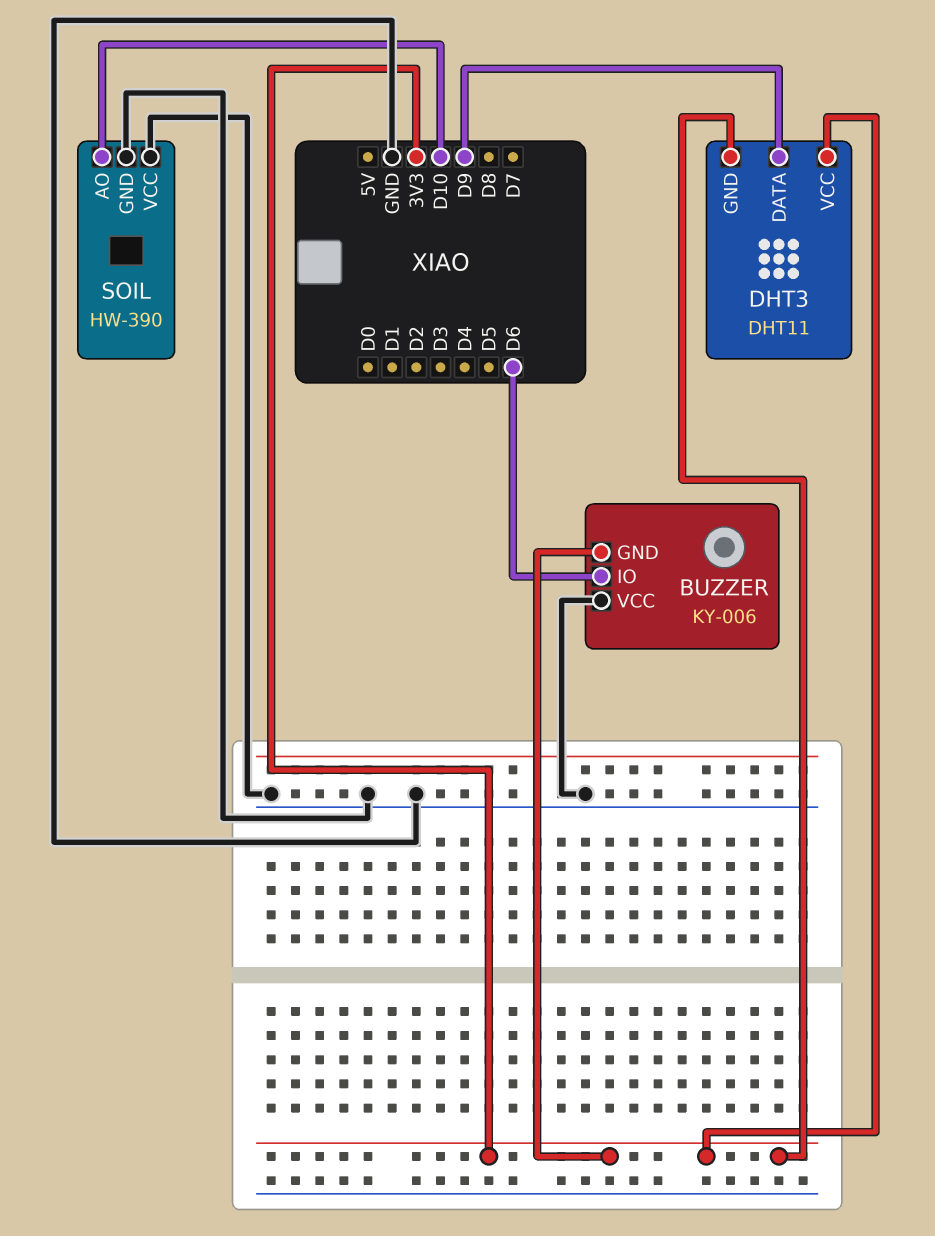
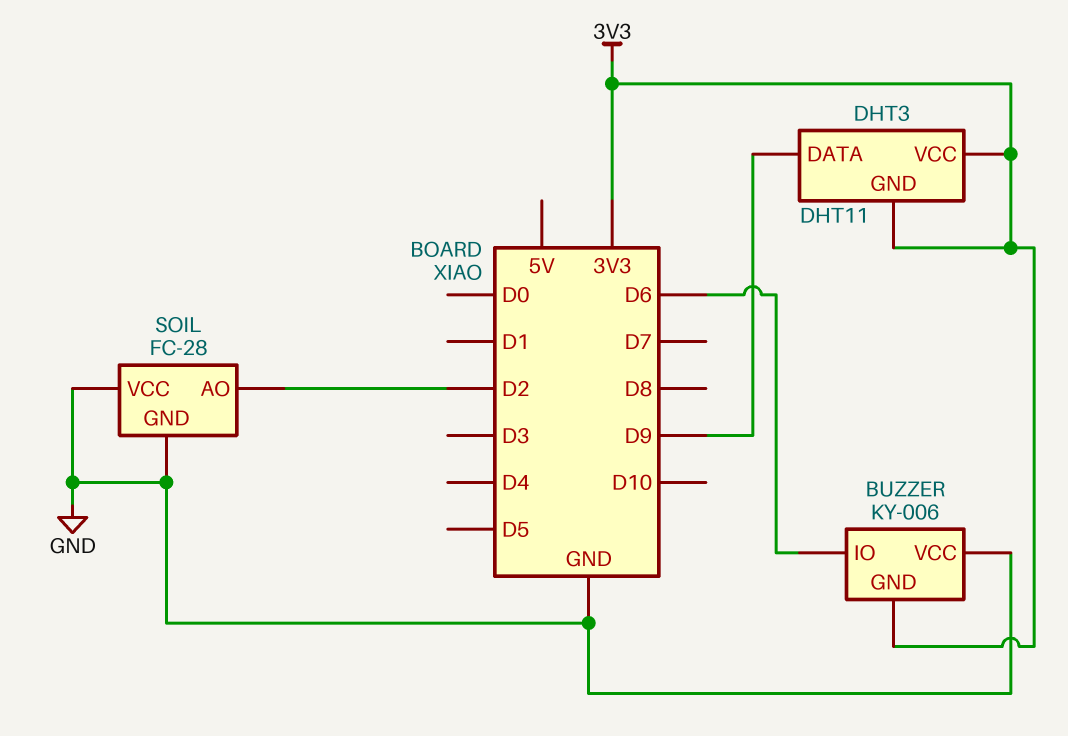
SOIL: HW-390 -> FC-28
SOIL pin AO: D10 -> D2

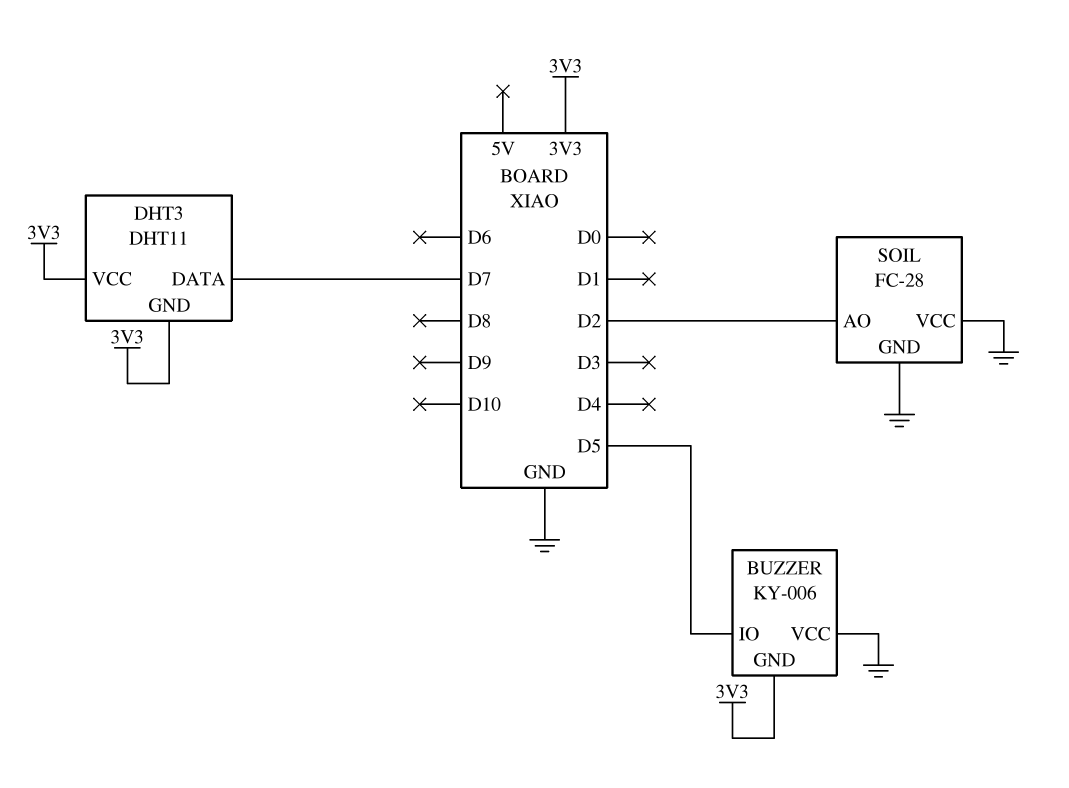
BUZZER pin IO: D6 -> D5
DHT3 pin DATA: D9 -> D7

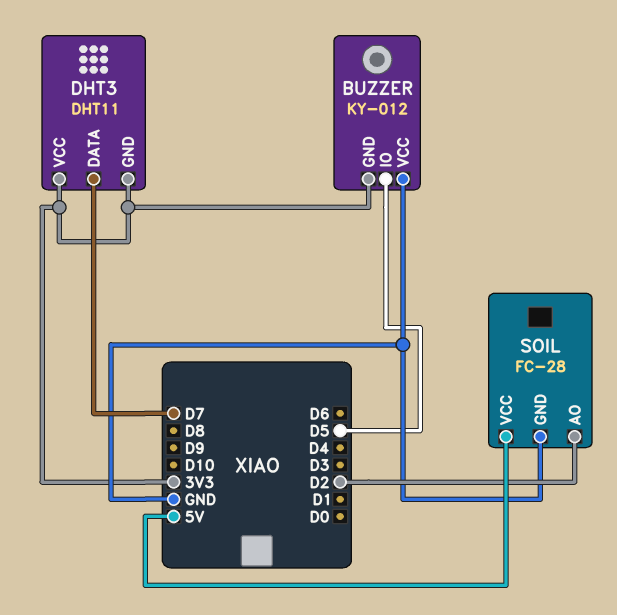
BUZZER: KY-006 -> KY-012
SOIL pin VCC: GND -> 5V

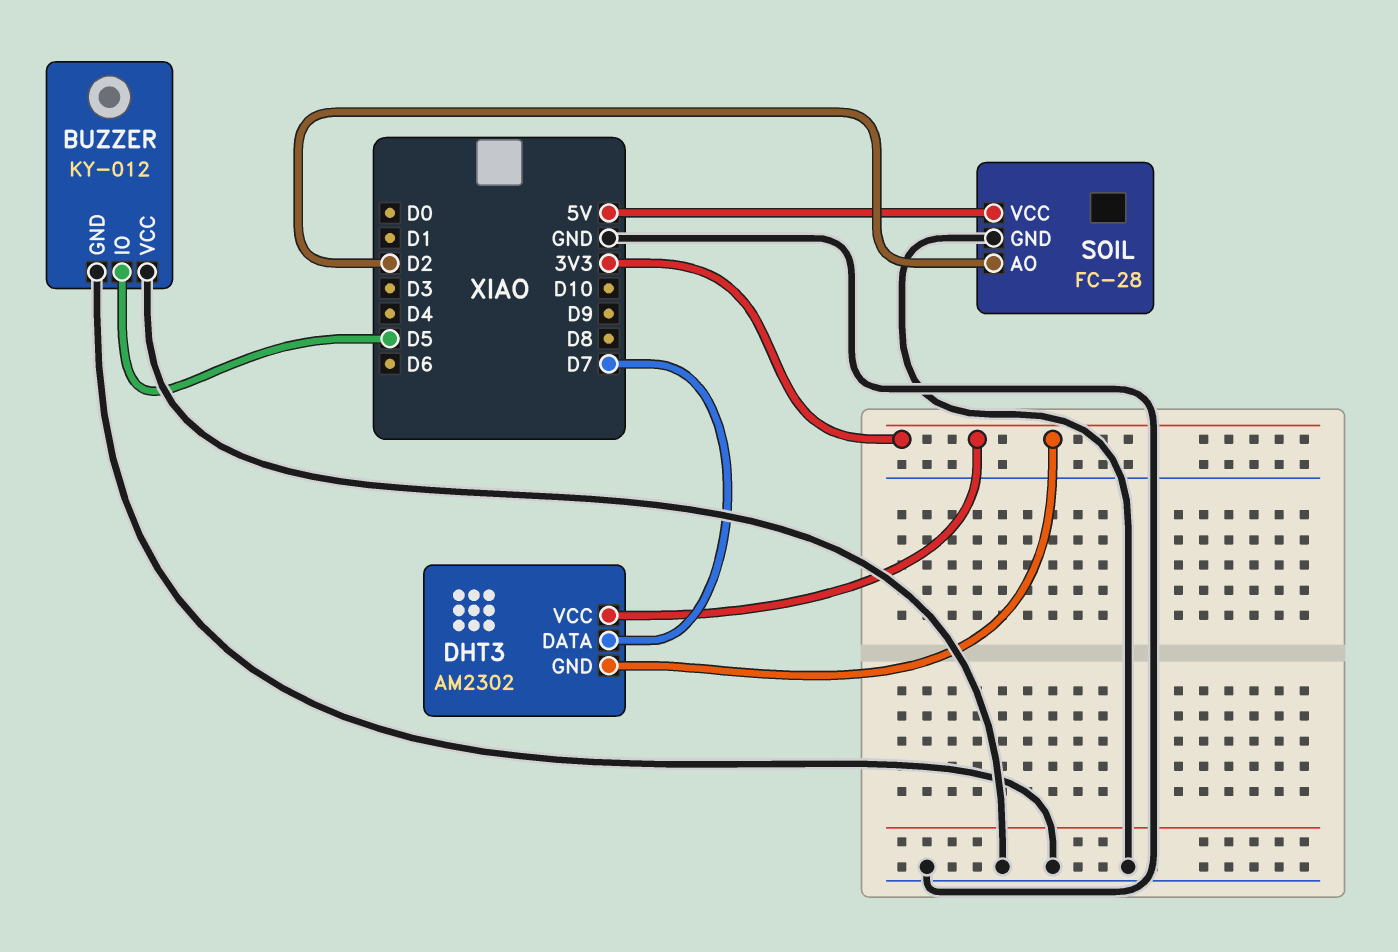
BUZZER pin GND: 3V3 -> GND
DHT3: DHT11 -> AM2302

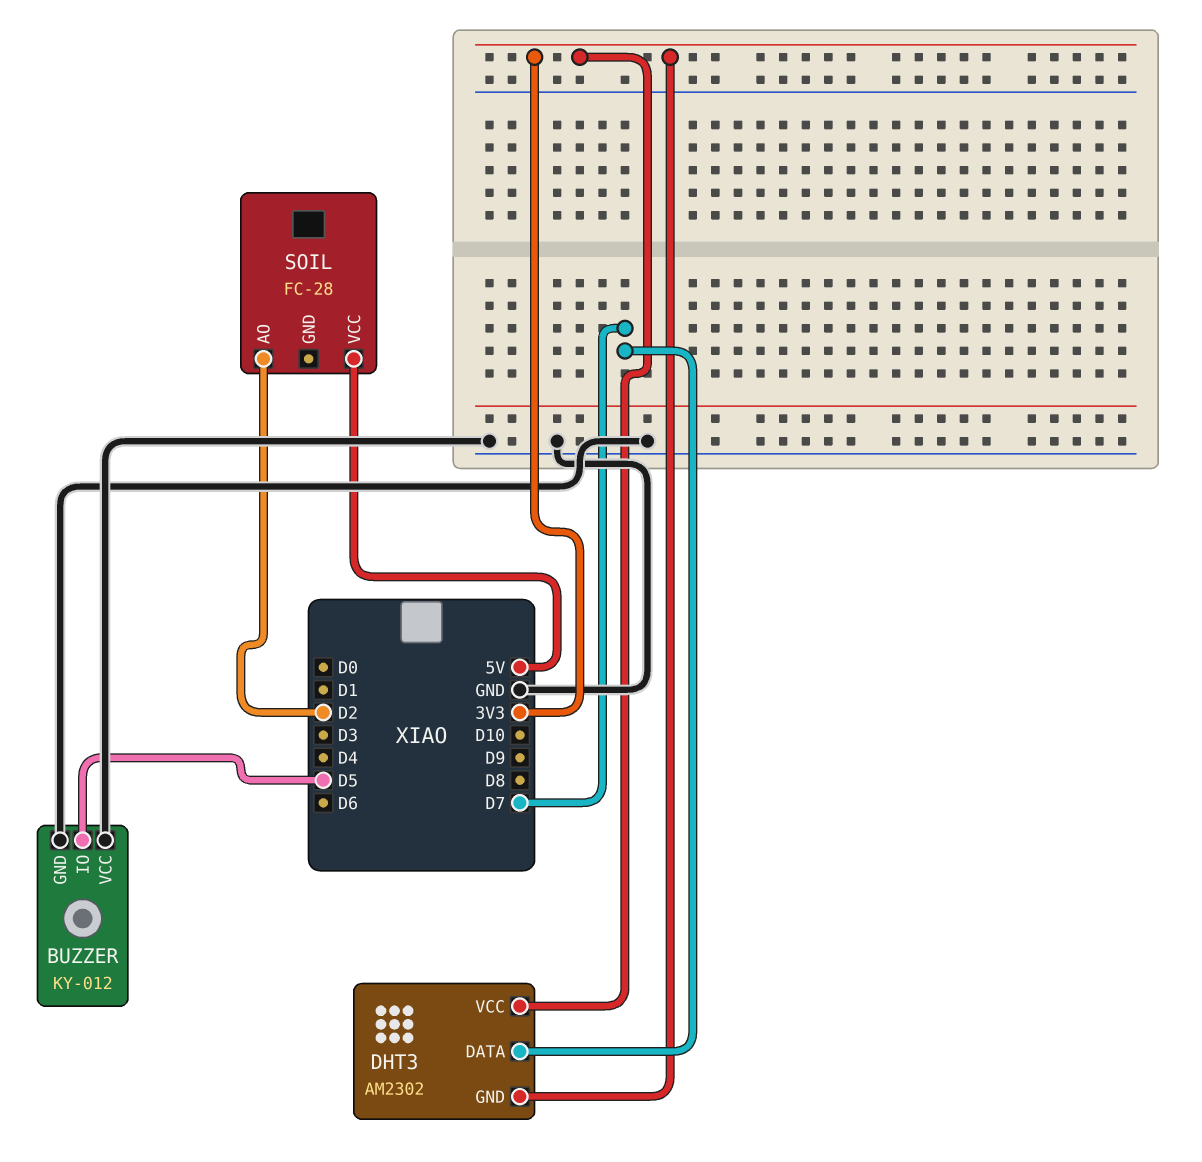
SOIL pin GND: GND -> none

